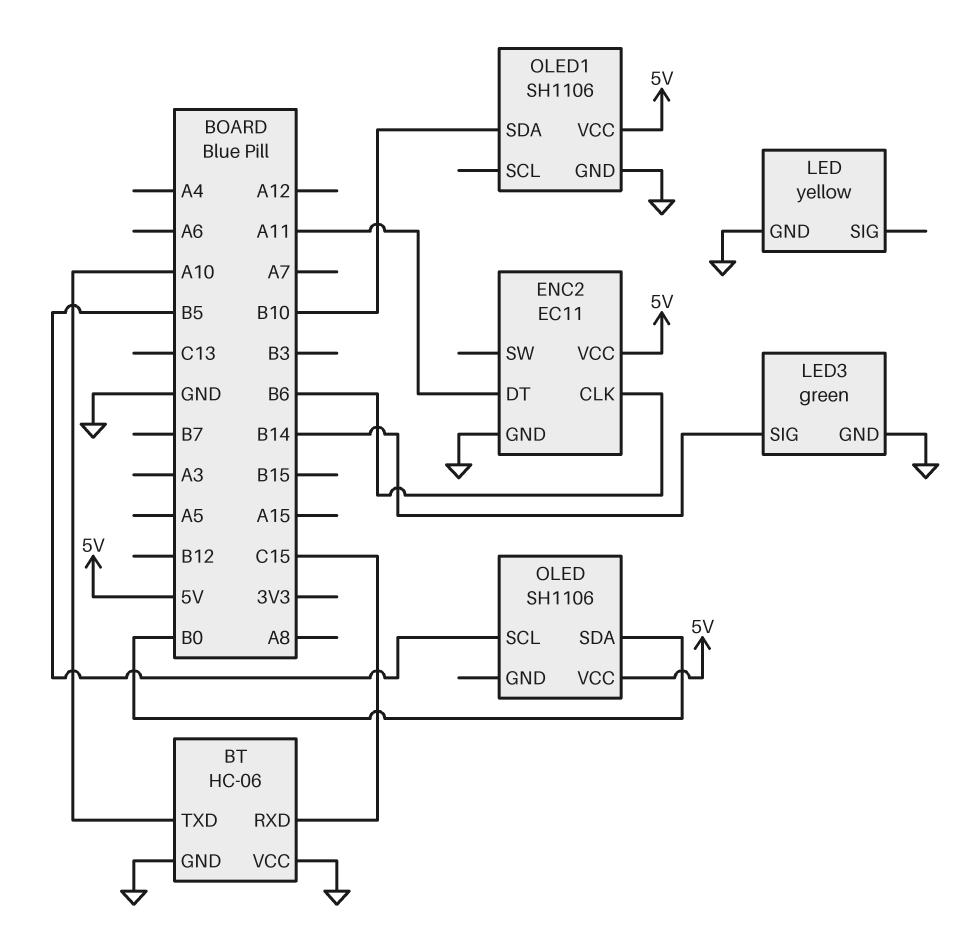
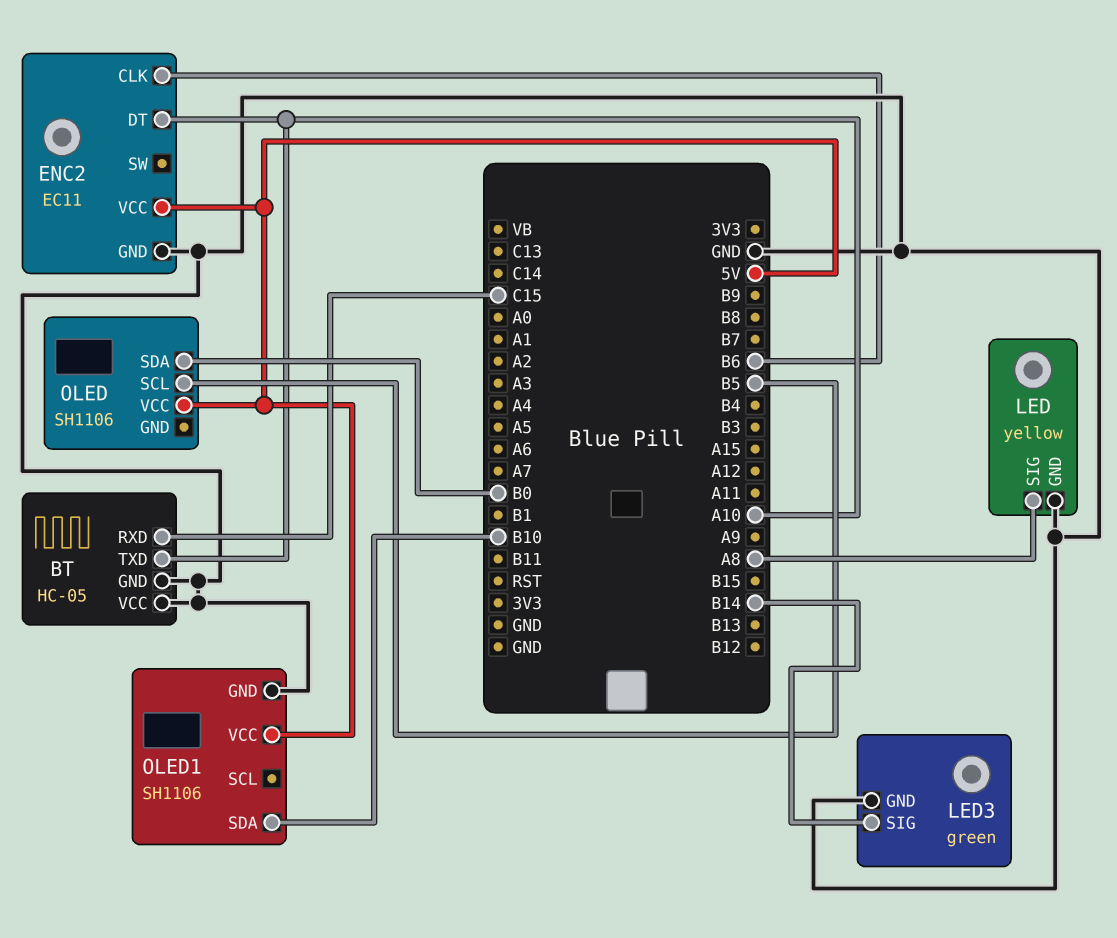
BT: HC-06 -> HC-05
ENC2 pin DT: A11 -> A10
LED pin SIG: none -> A8

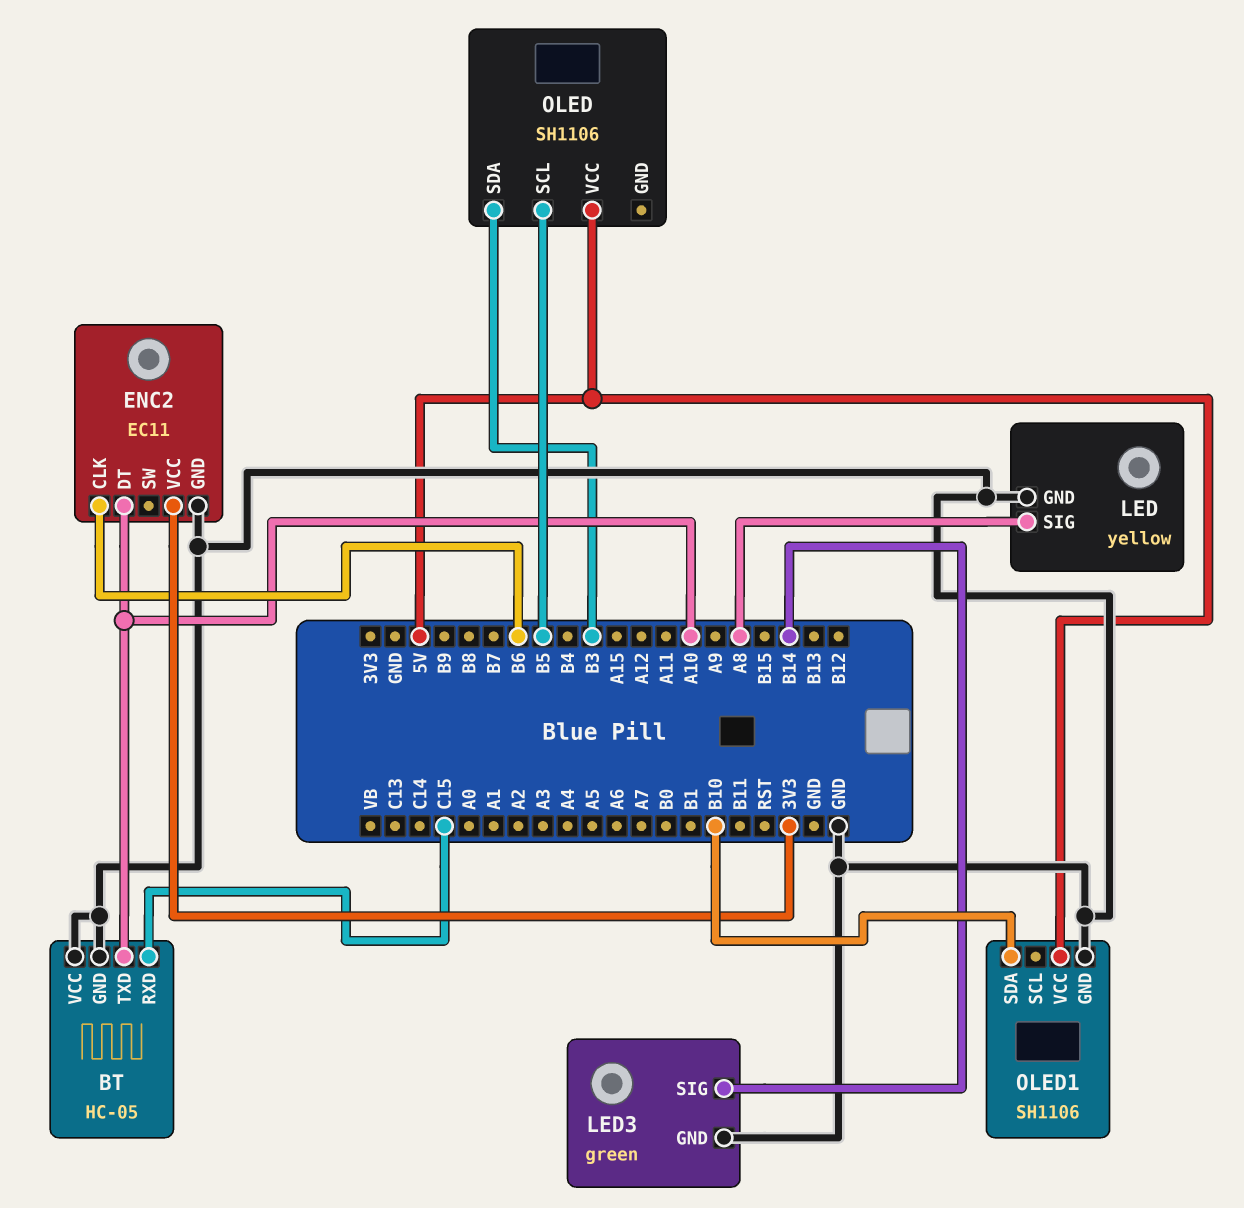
ENC2 pin VCC: 5V -> 3V3
OLED pin SDA: B0 -> B3

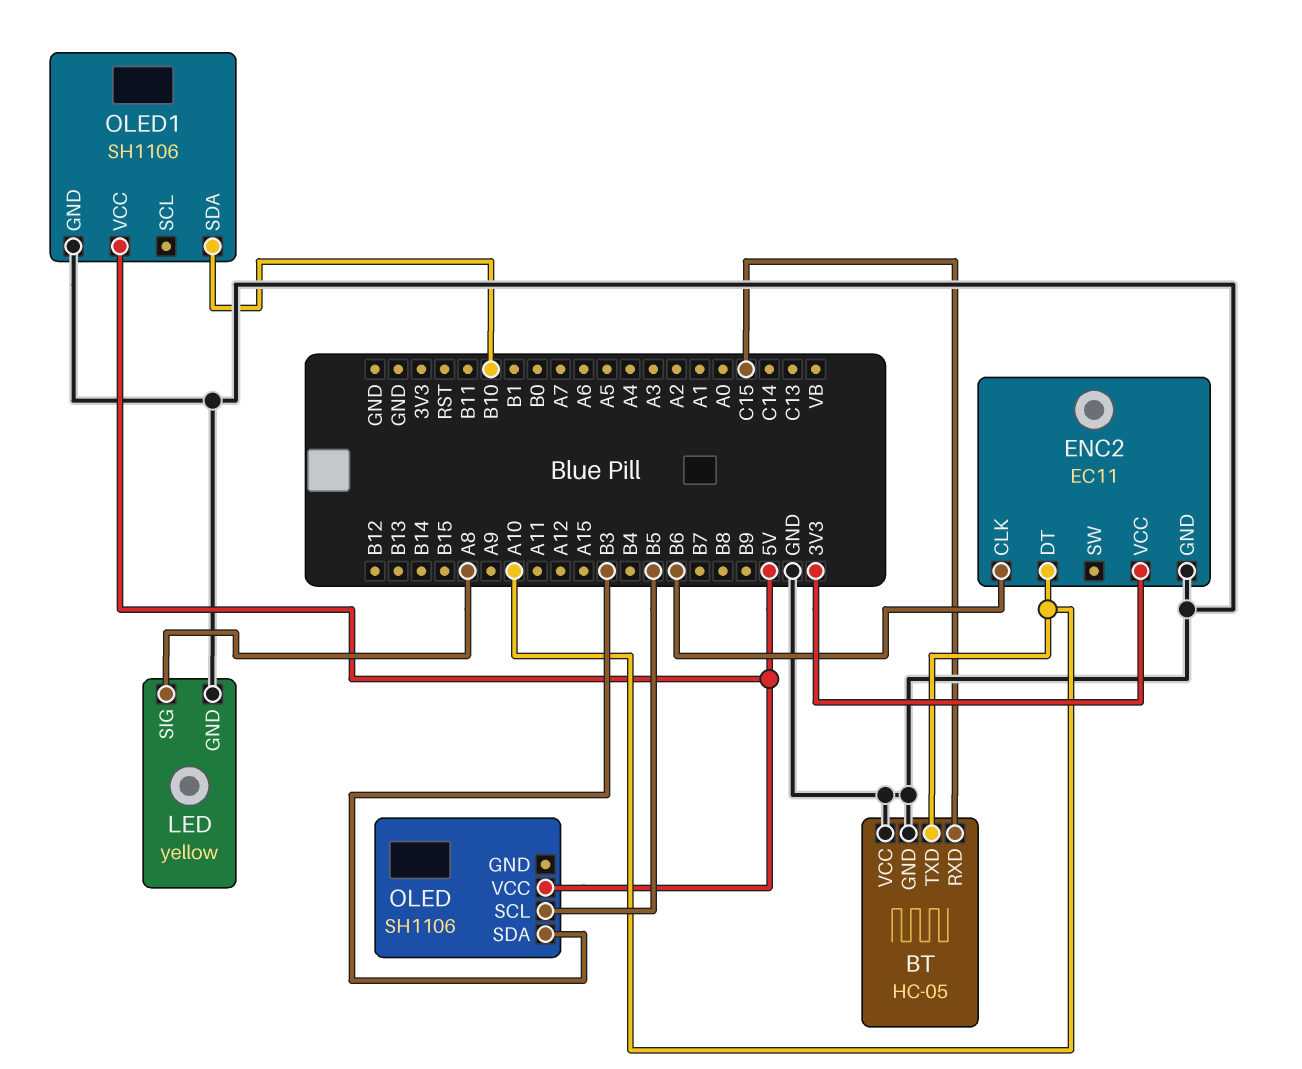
LED3: green -> none
LED3 pin GND: GND -> none
LED3 pin SIG: B14 -> none

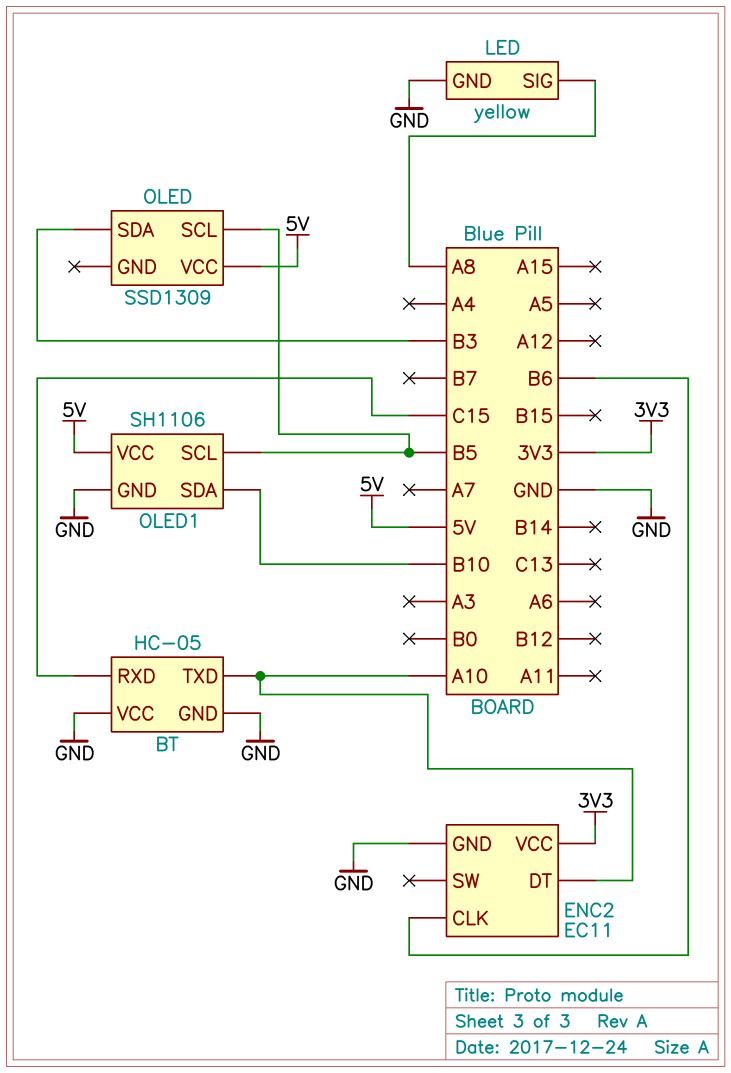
OLED: SH1106 -> SSD1309
OLED1 pin SCL: none -> B5

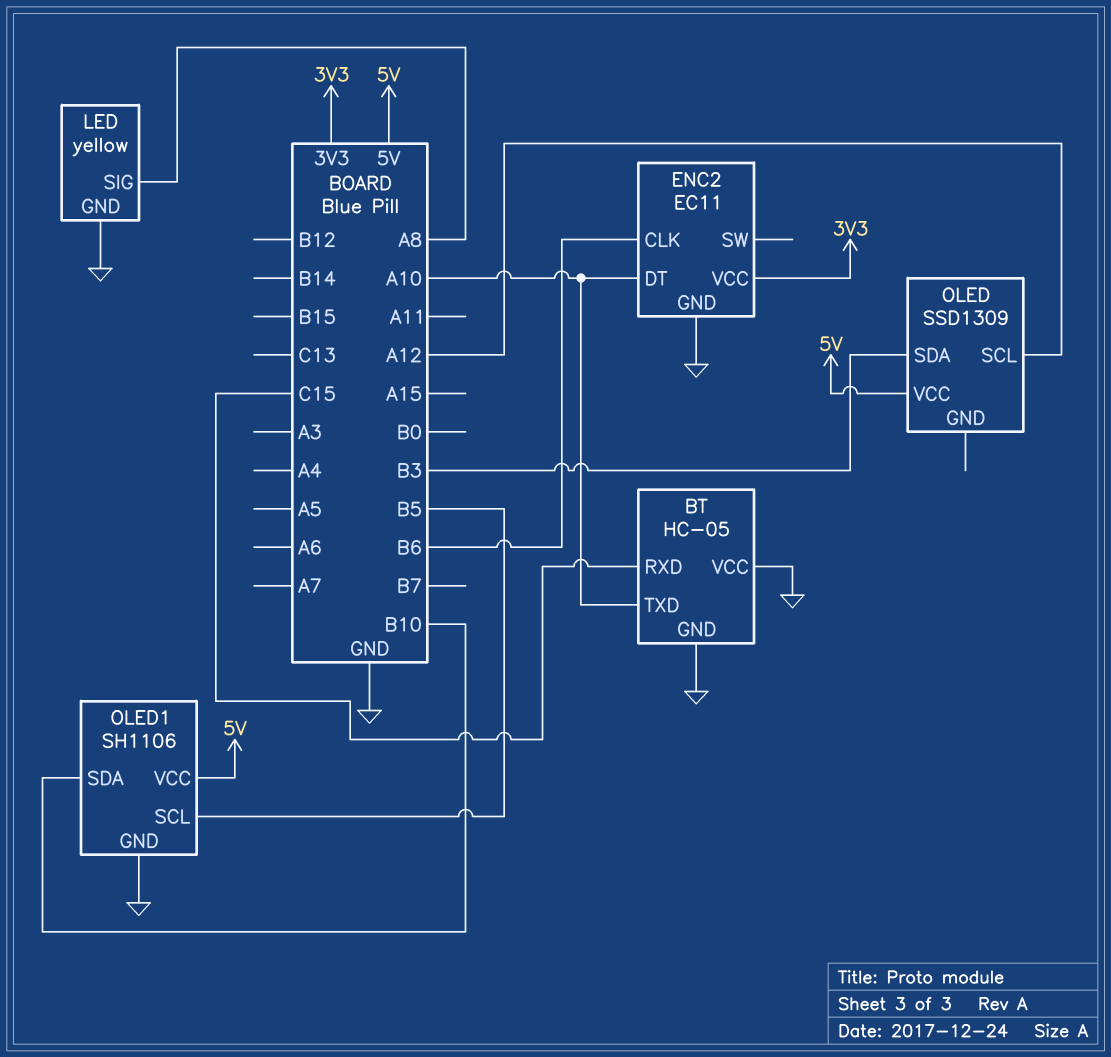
OLED pin SCL: B5 -> A12

